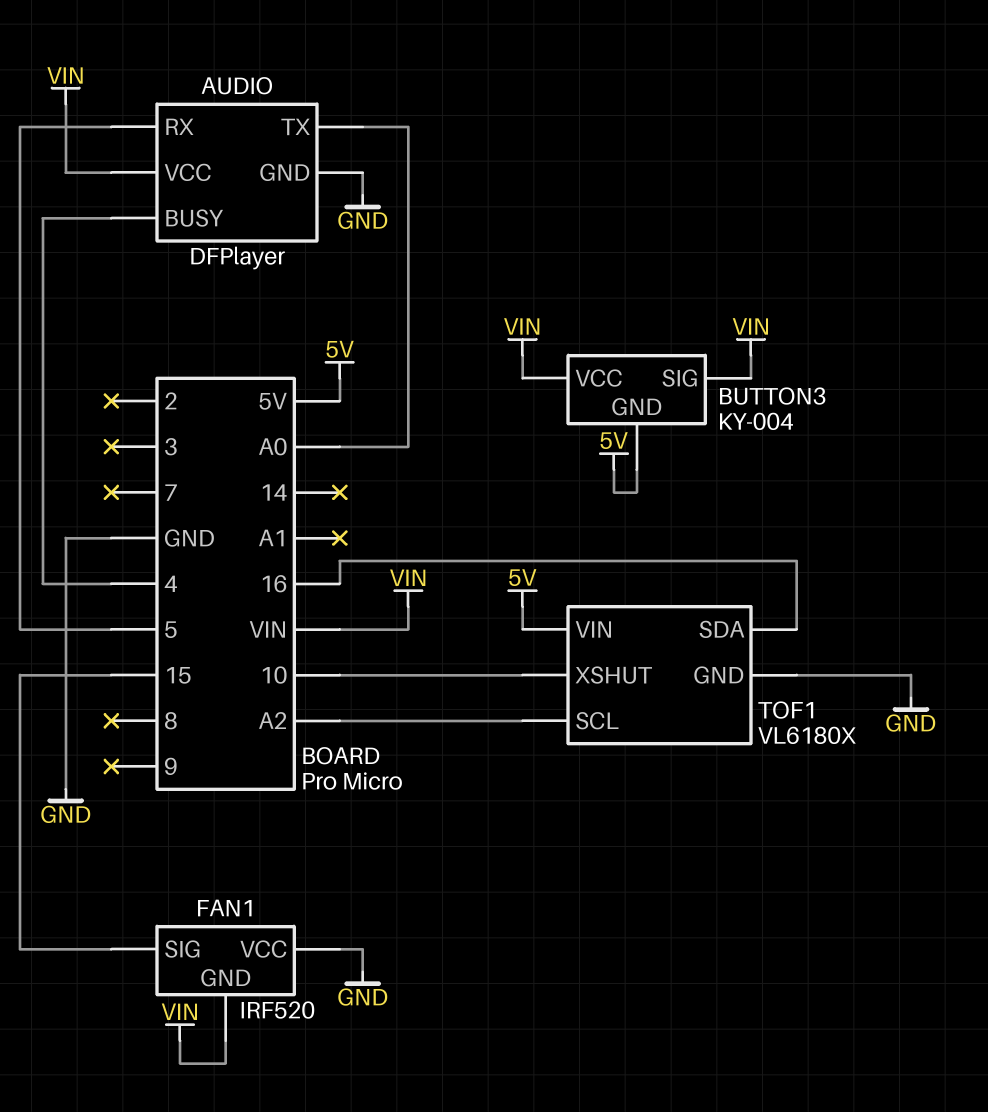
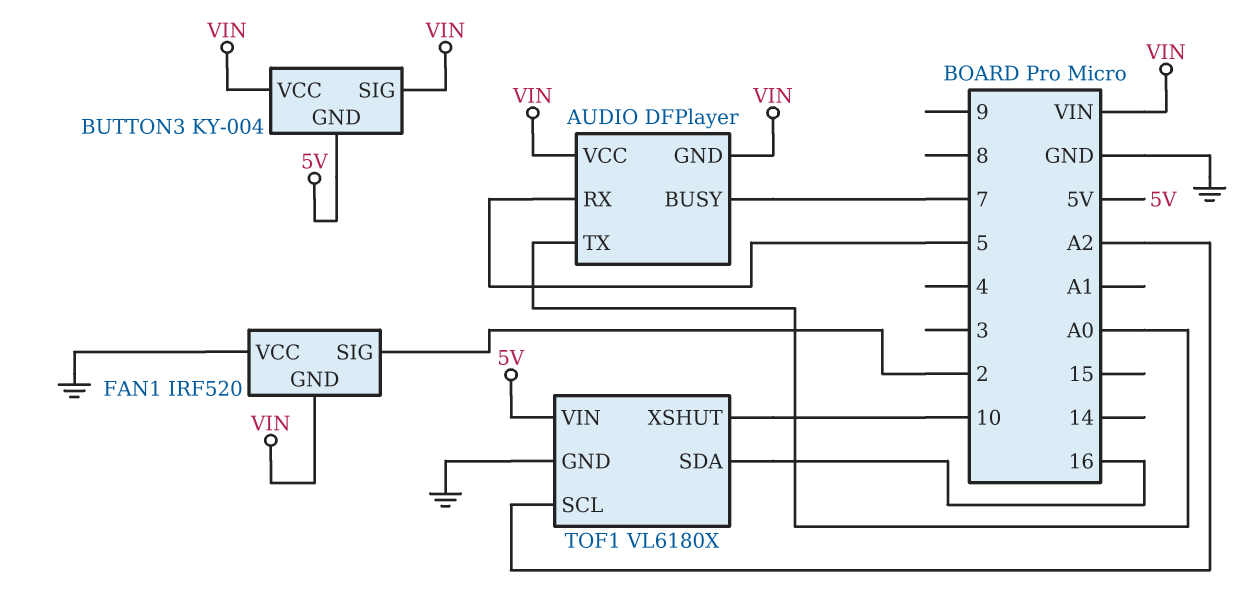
AUDIO pin BUSY: 4 -> 7
AUDIO pin GND: GND -> VIN
FAN1 pin SIG: 15 -> 2

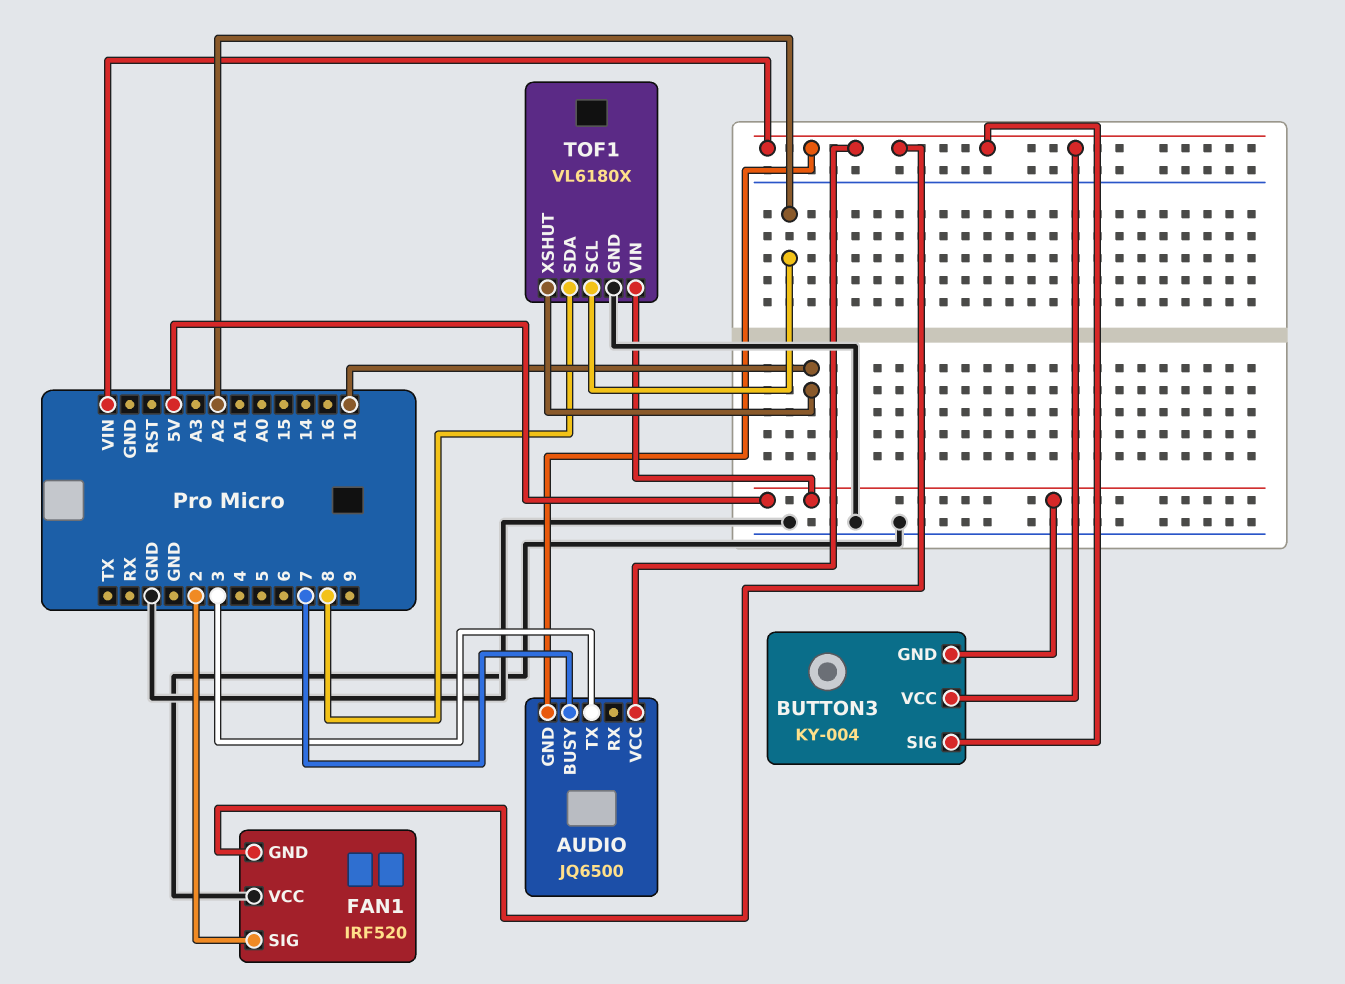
AUDIO: DFPlayer -> JQ6500
AUDIO pin RX: 5 -> none
AUDIO pin TX: A0 -> 3
TOF1 pin SDA: 16 -> 8

